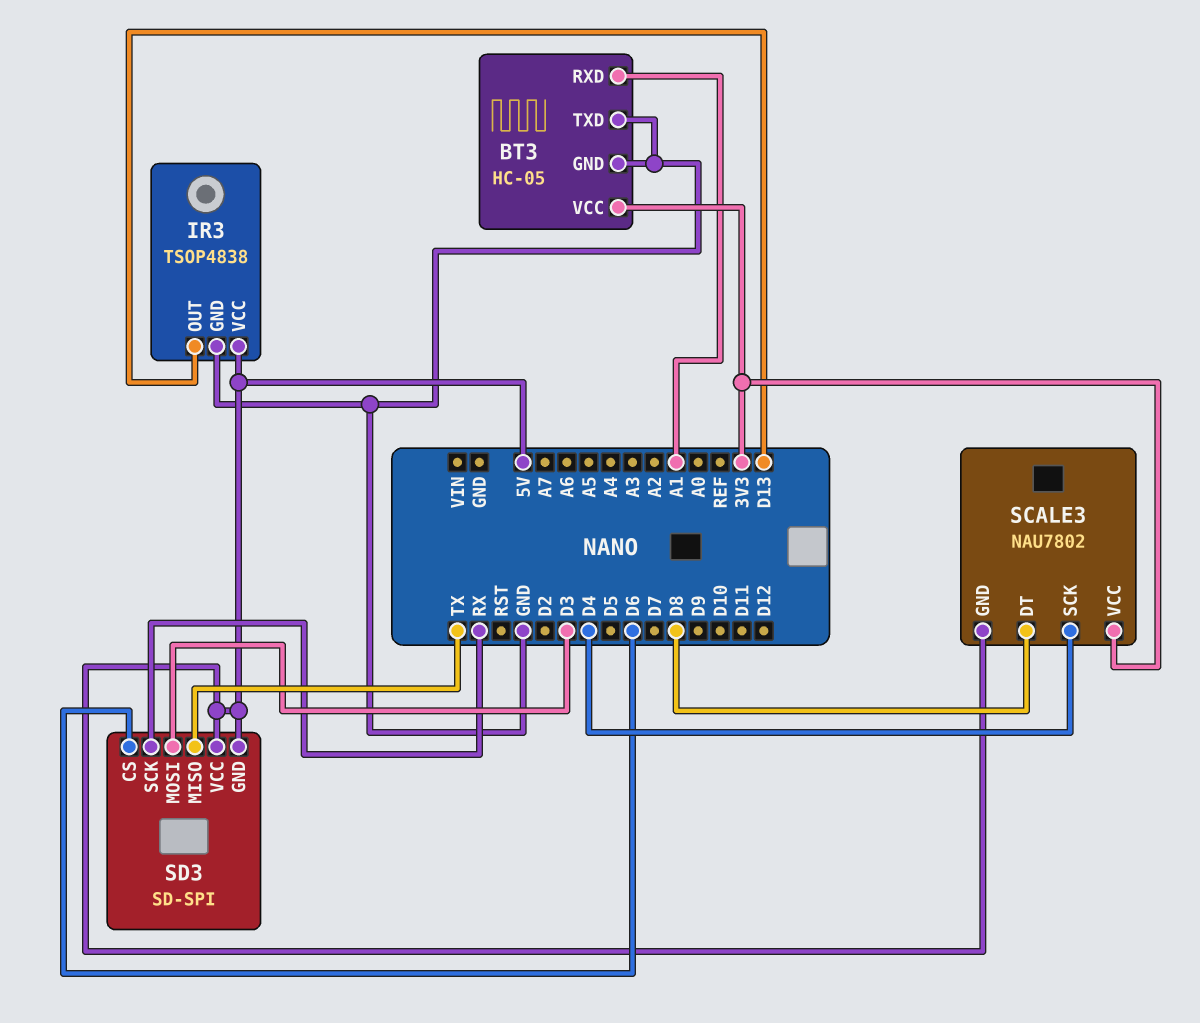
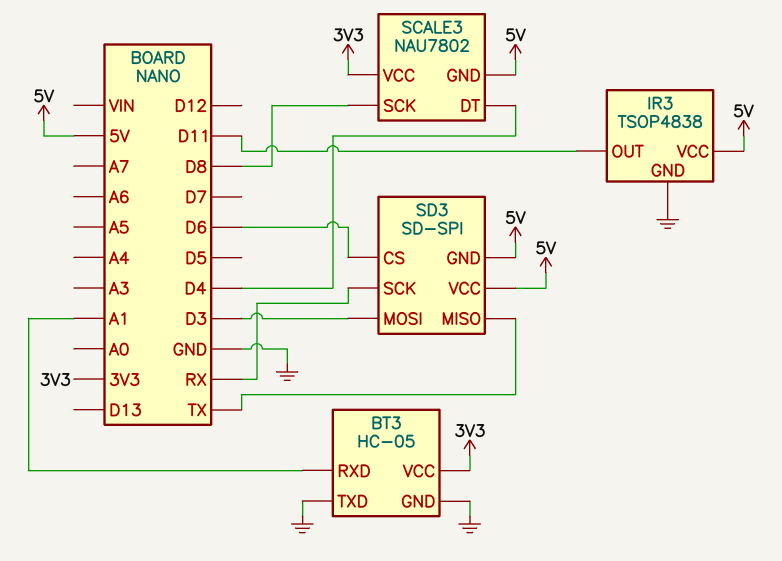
IR3 pin OUT: D13 -> D11
SCALE3 pin DT: D8 -> D4
SCALE3 pin SCK: D4 -> D8

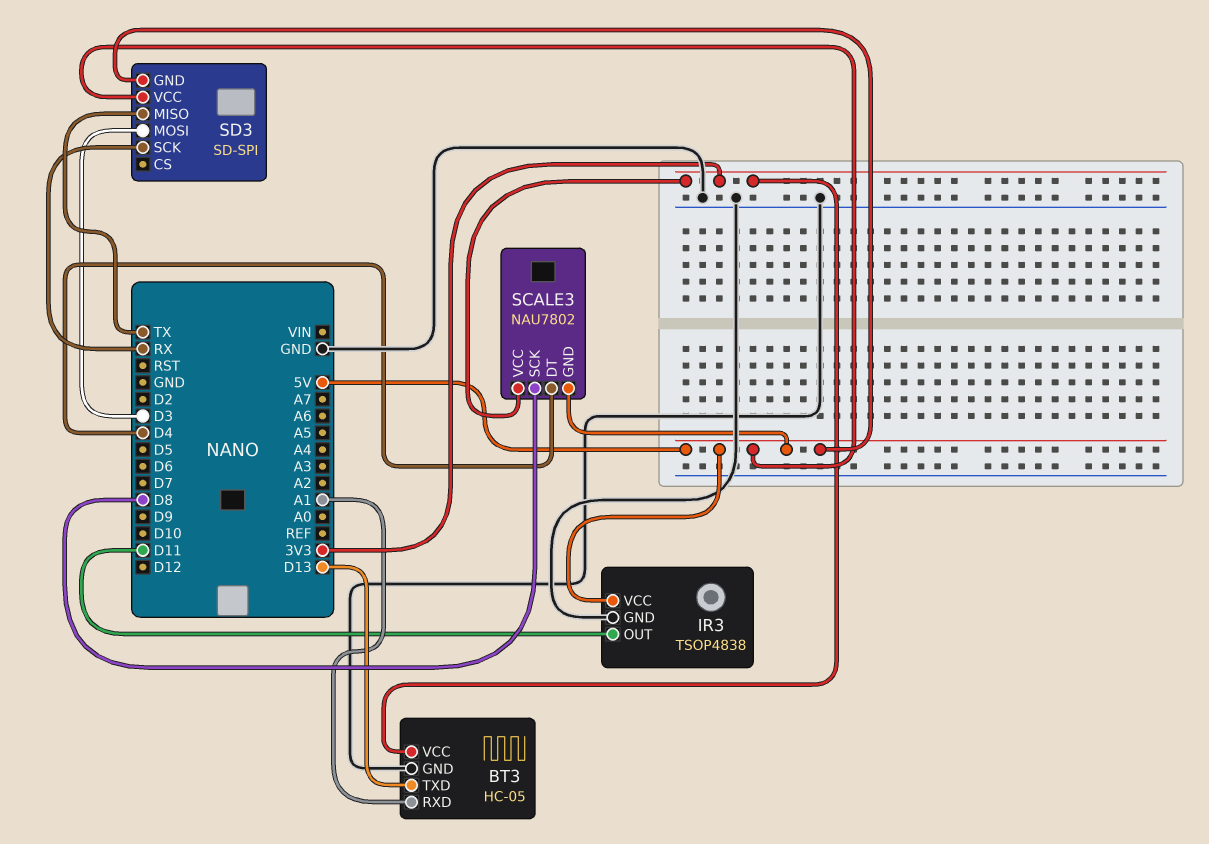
BT3 pin TXD: GND -> D13
SD3 pin CS: D6 -> none

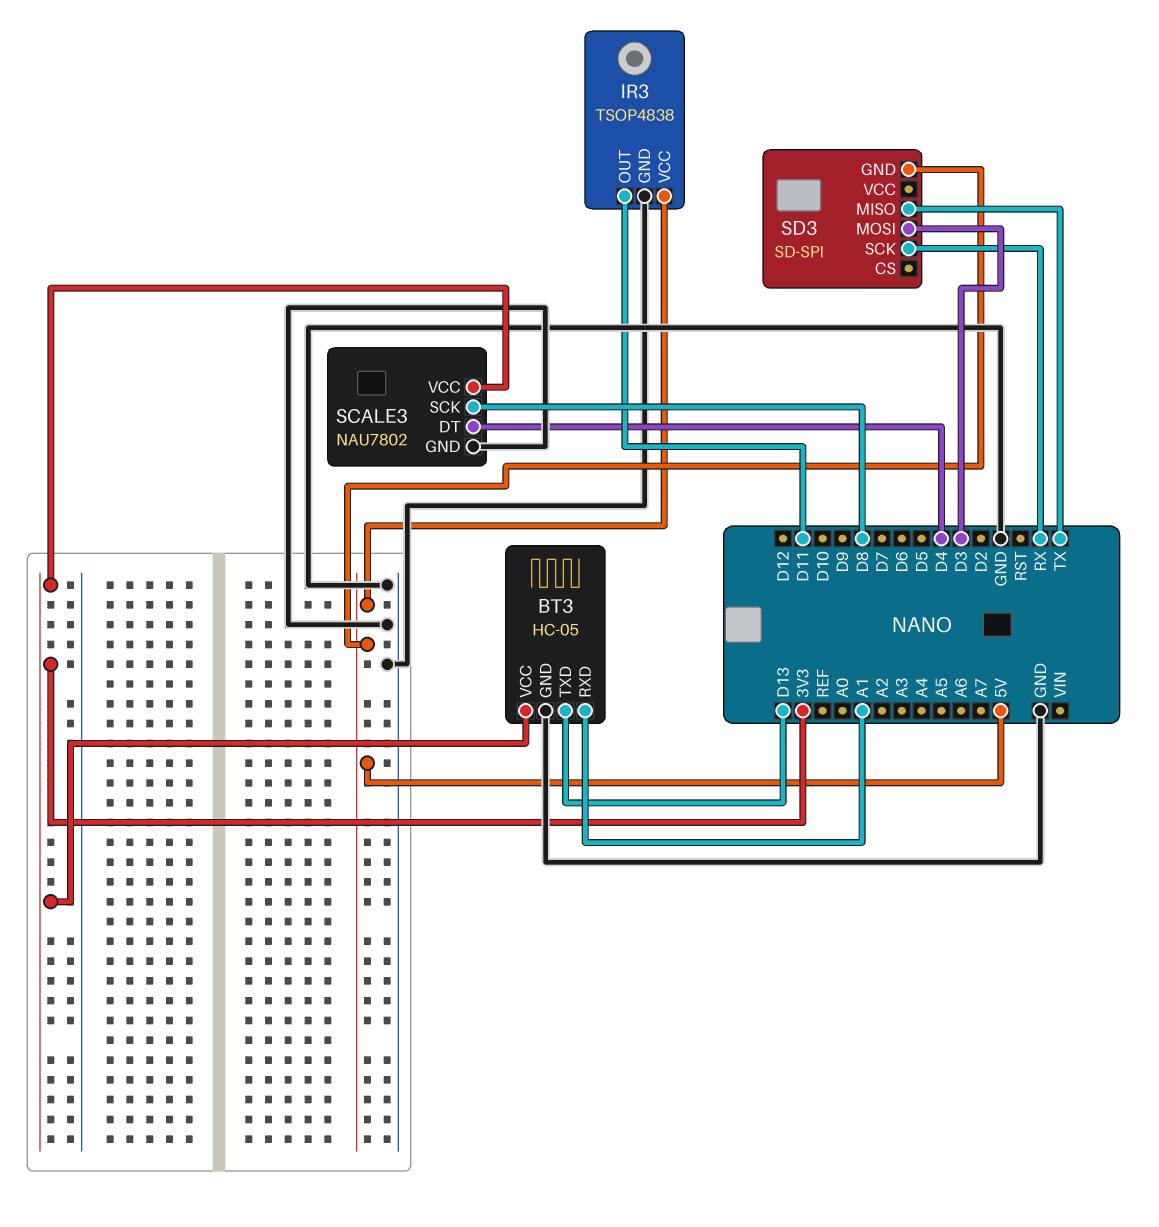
SCALE3 pin GND: 5V -> GND
SD3 pin VCC: 5V -> none

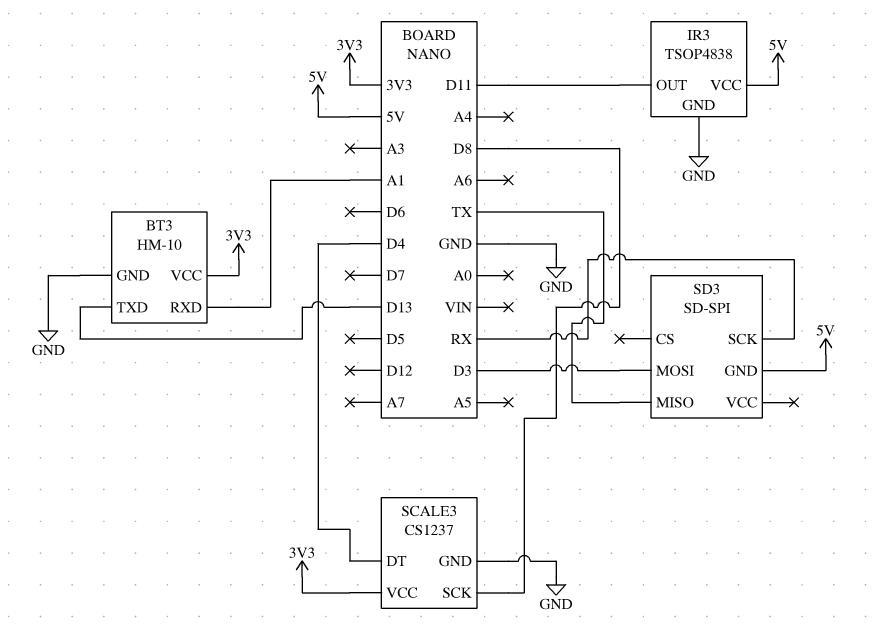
BT3: HC-05 -> HM-10
SCALE3: NAU7802 -> CS1237

